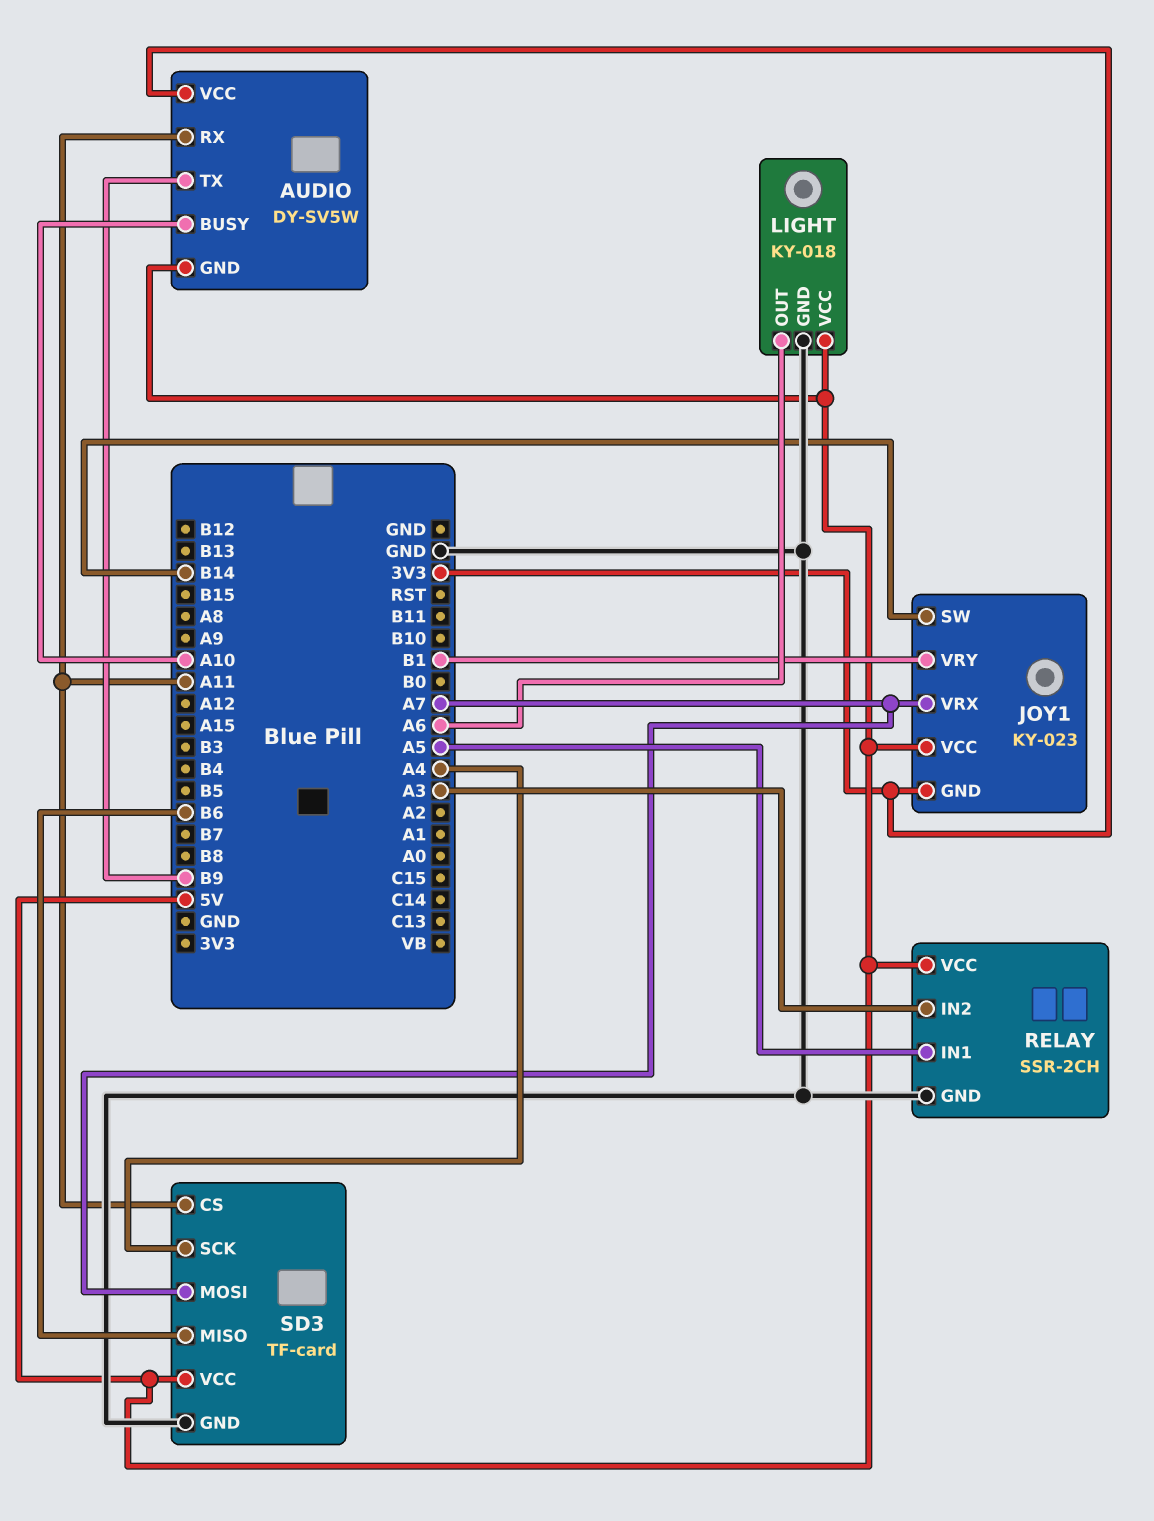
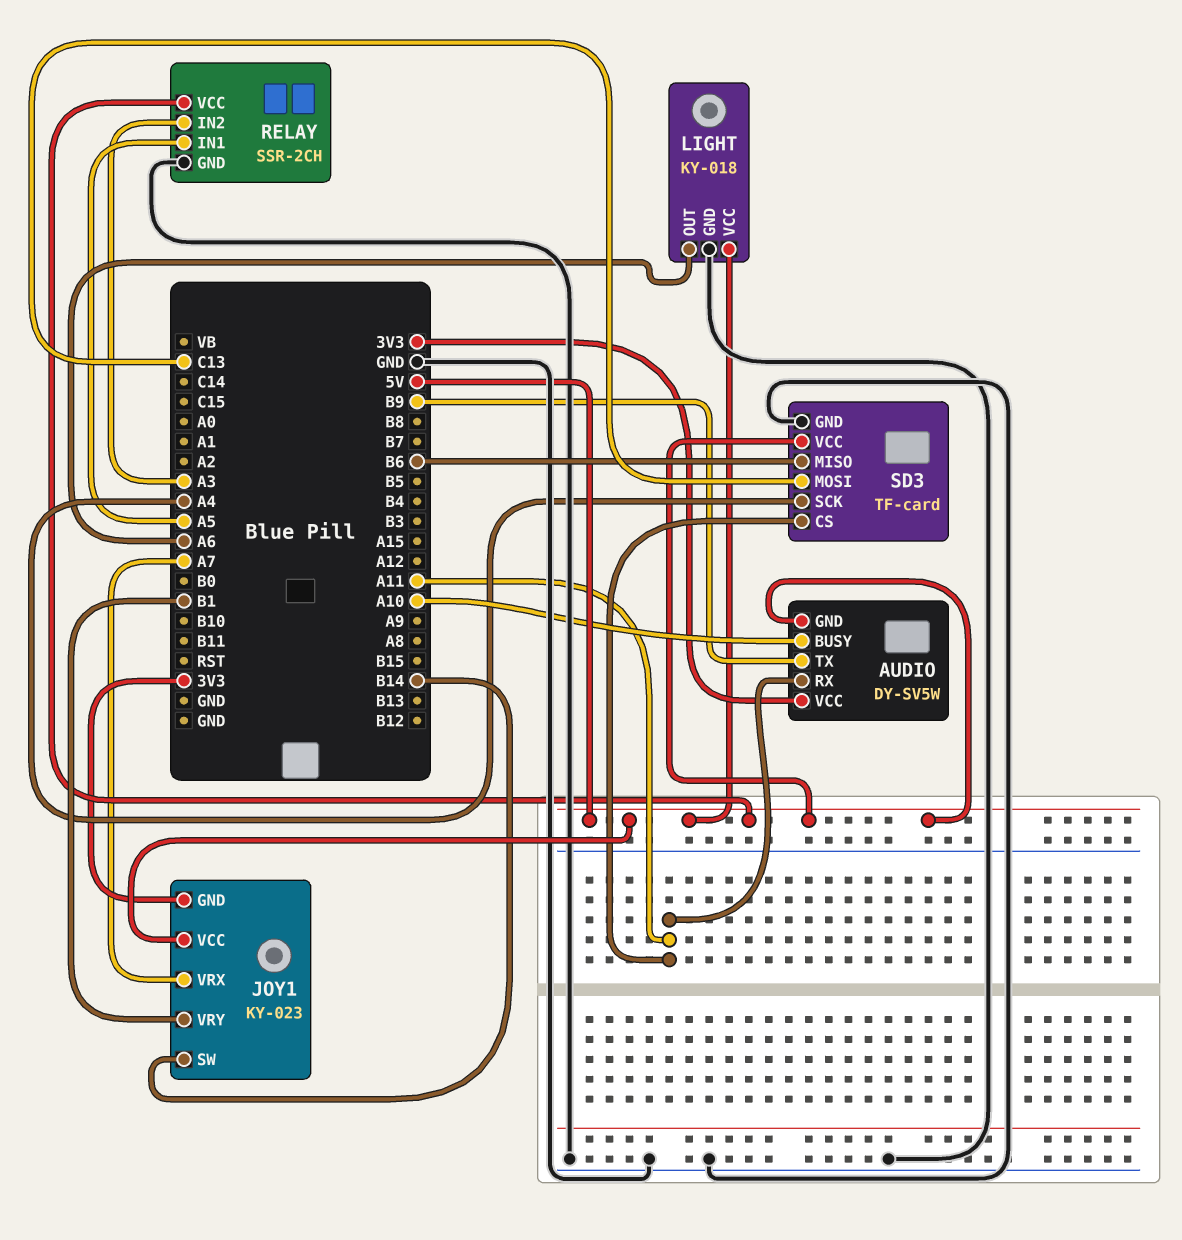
SD3 pin MOSI: A7 -> C13

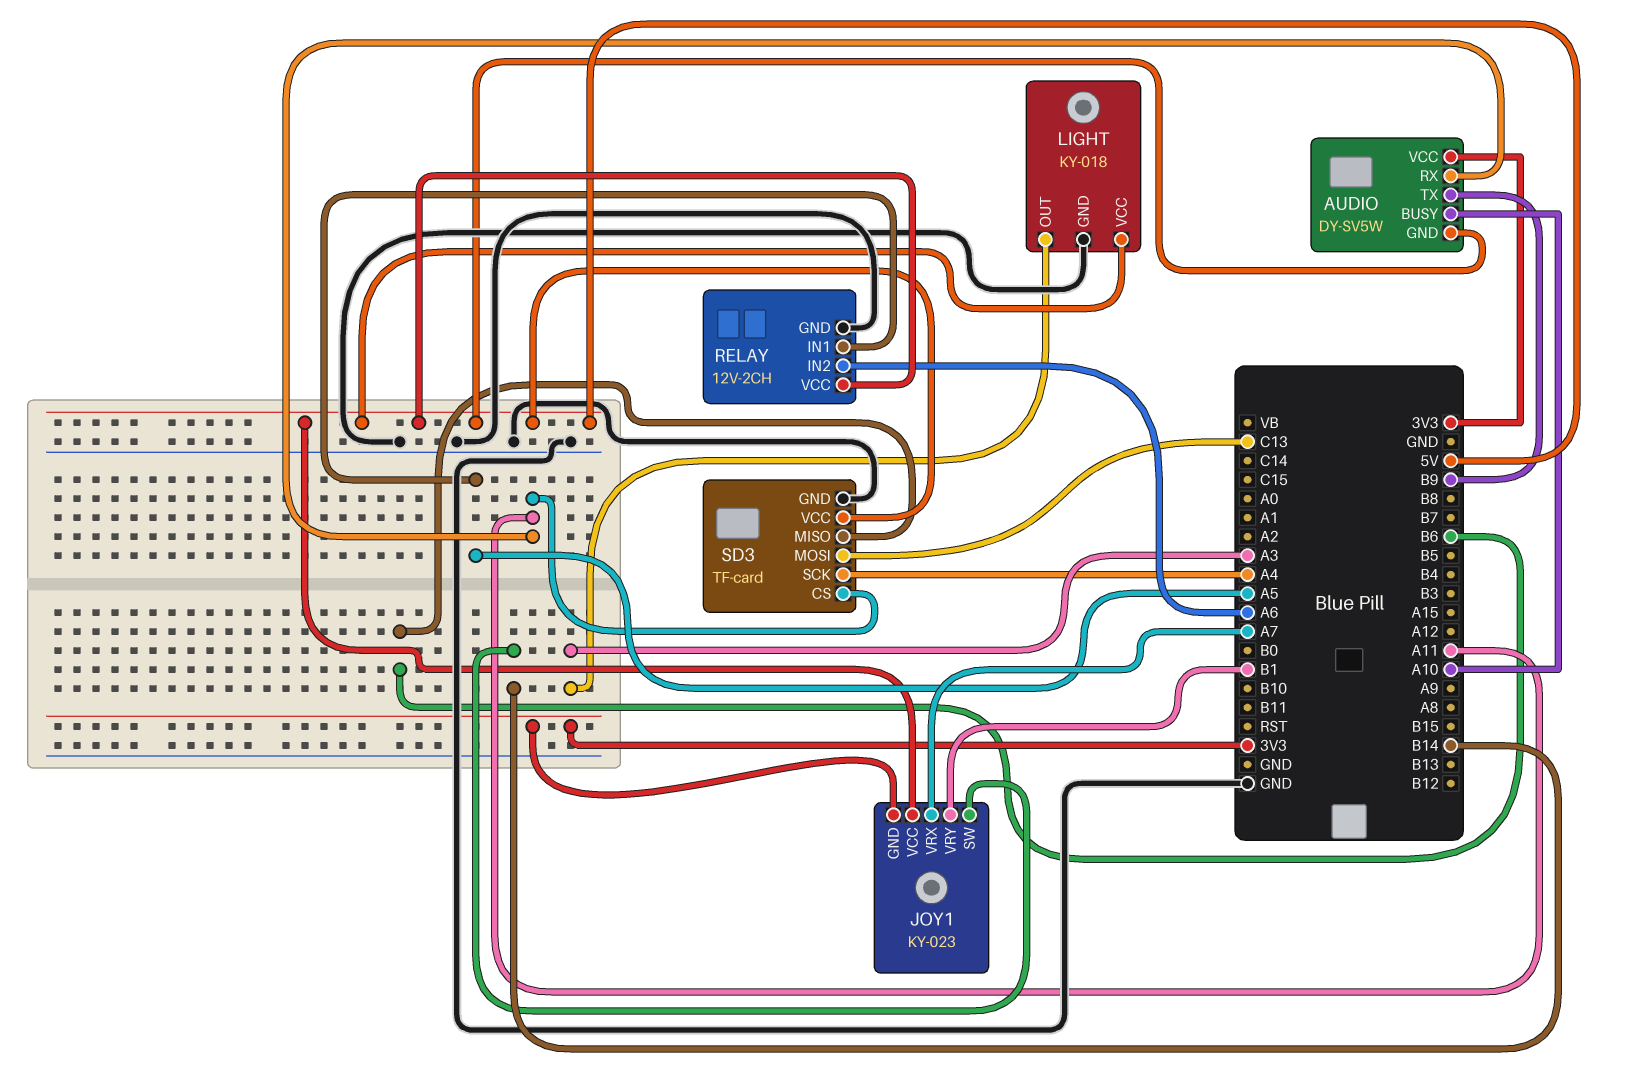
LIGHT pin OUT: A6 -> A3
RELAY: SSR-2CH -> 12V-2CH
RELAY pin IN2: A3 -> A6

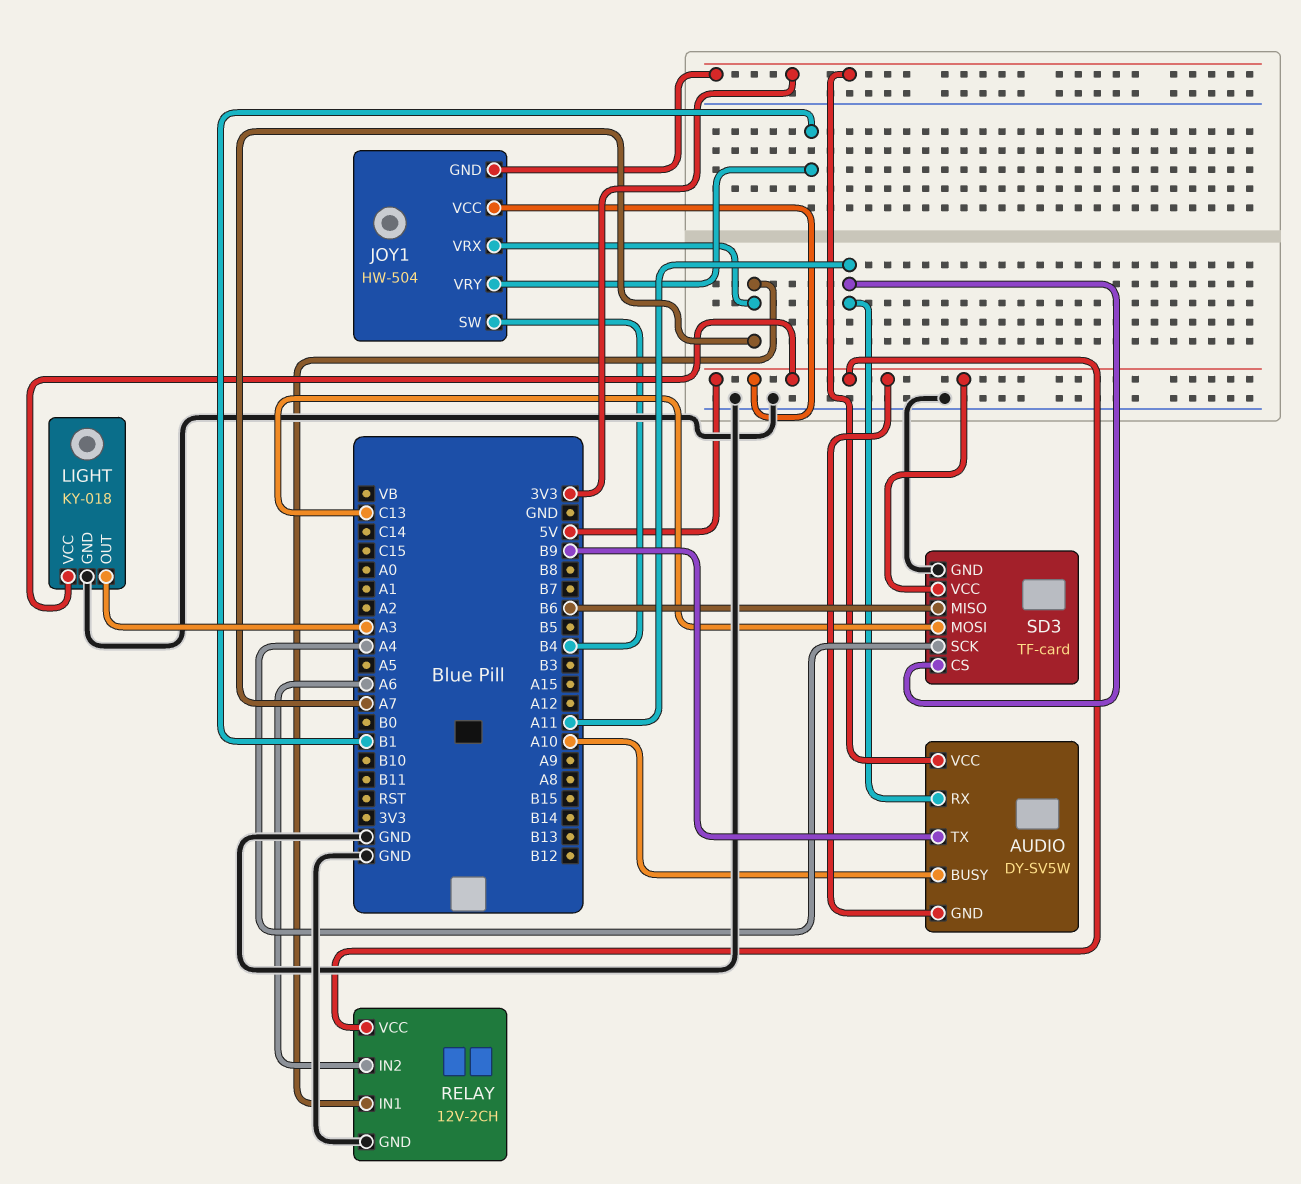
JOY1: KY-023 -> HW-504
JOY1 pin SW: B14 -> B4
RELAY pin IN1: A5 -> A7

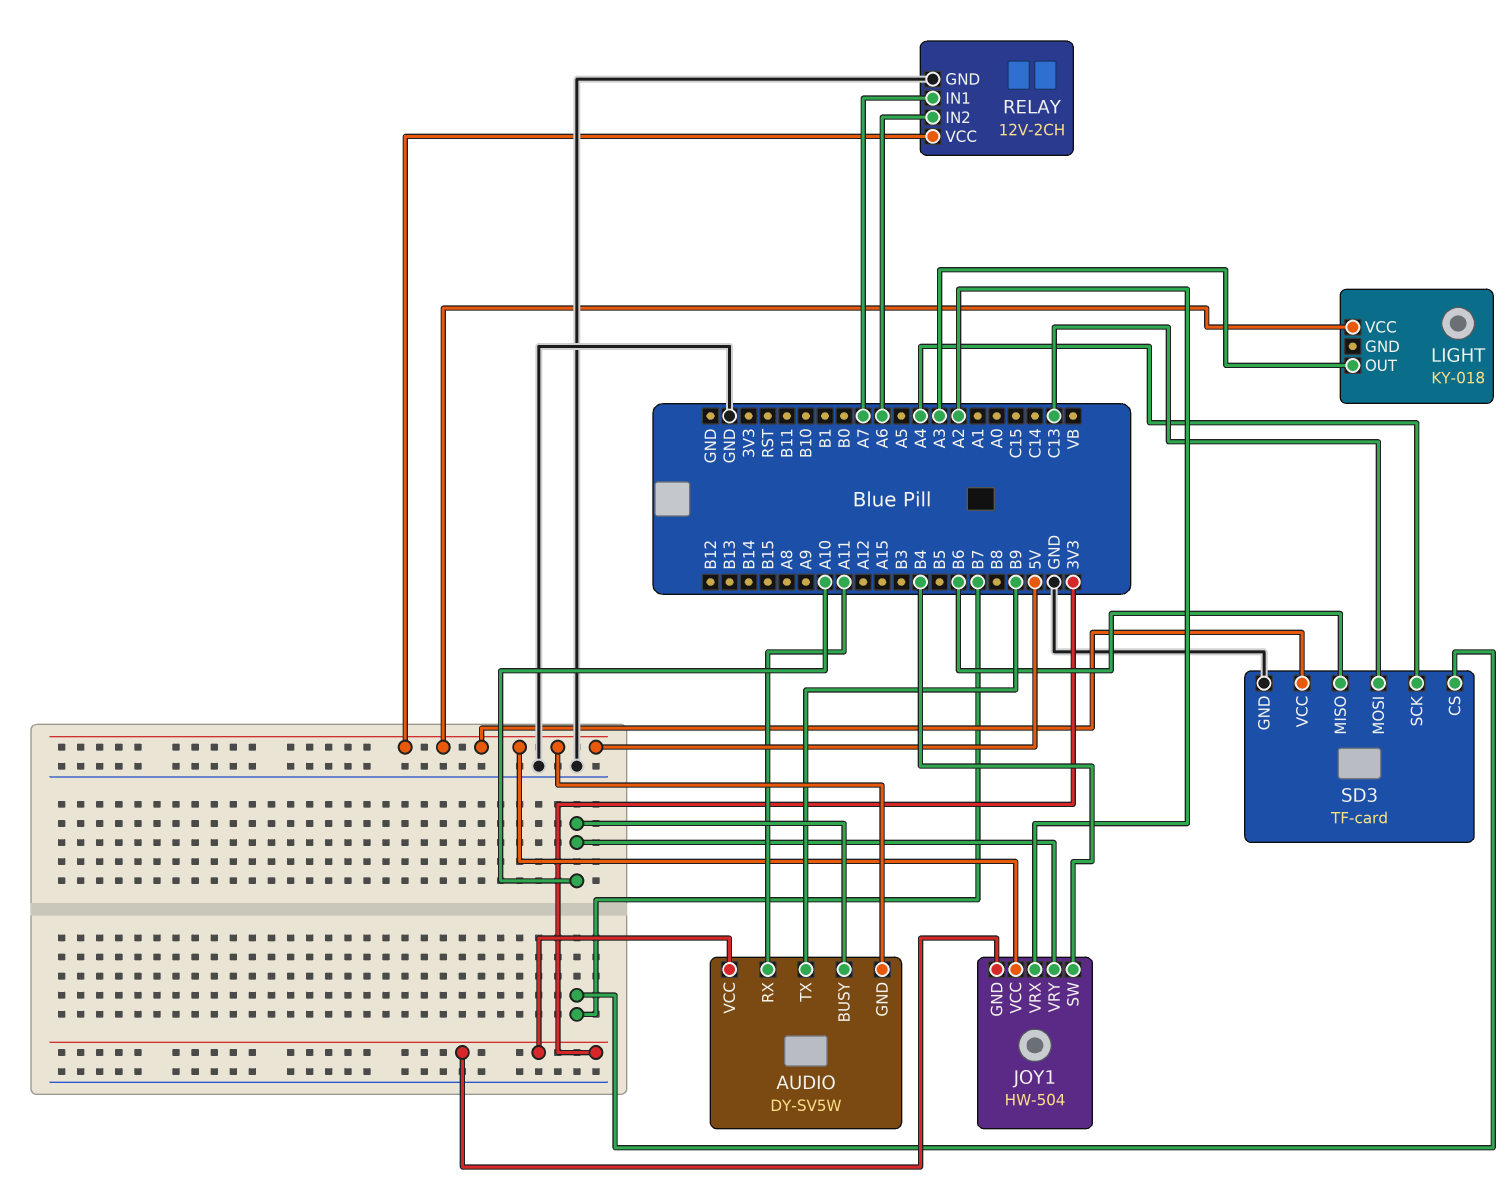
JOY1 pin VRX: A7 -> A2
JOY1 pin VRY: B1 -> A10
LIGHT pin GND: GND -> none
SD3 pin CS: A11 -> B7

